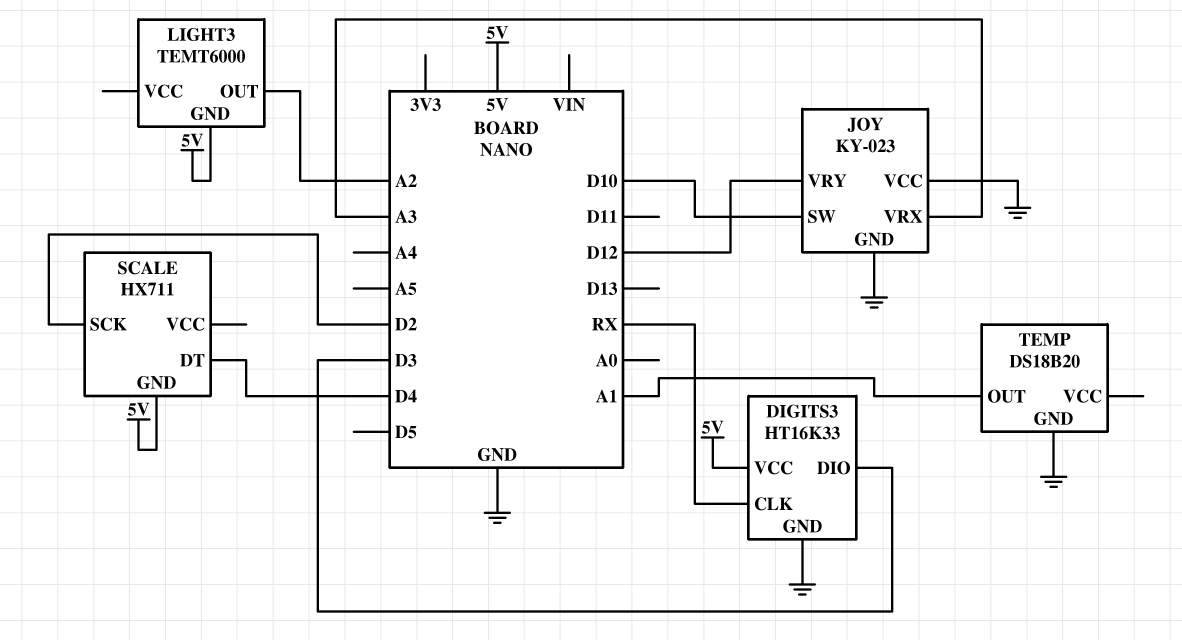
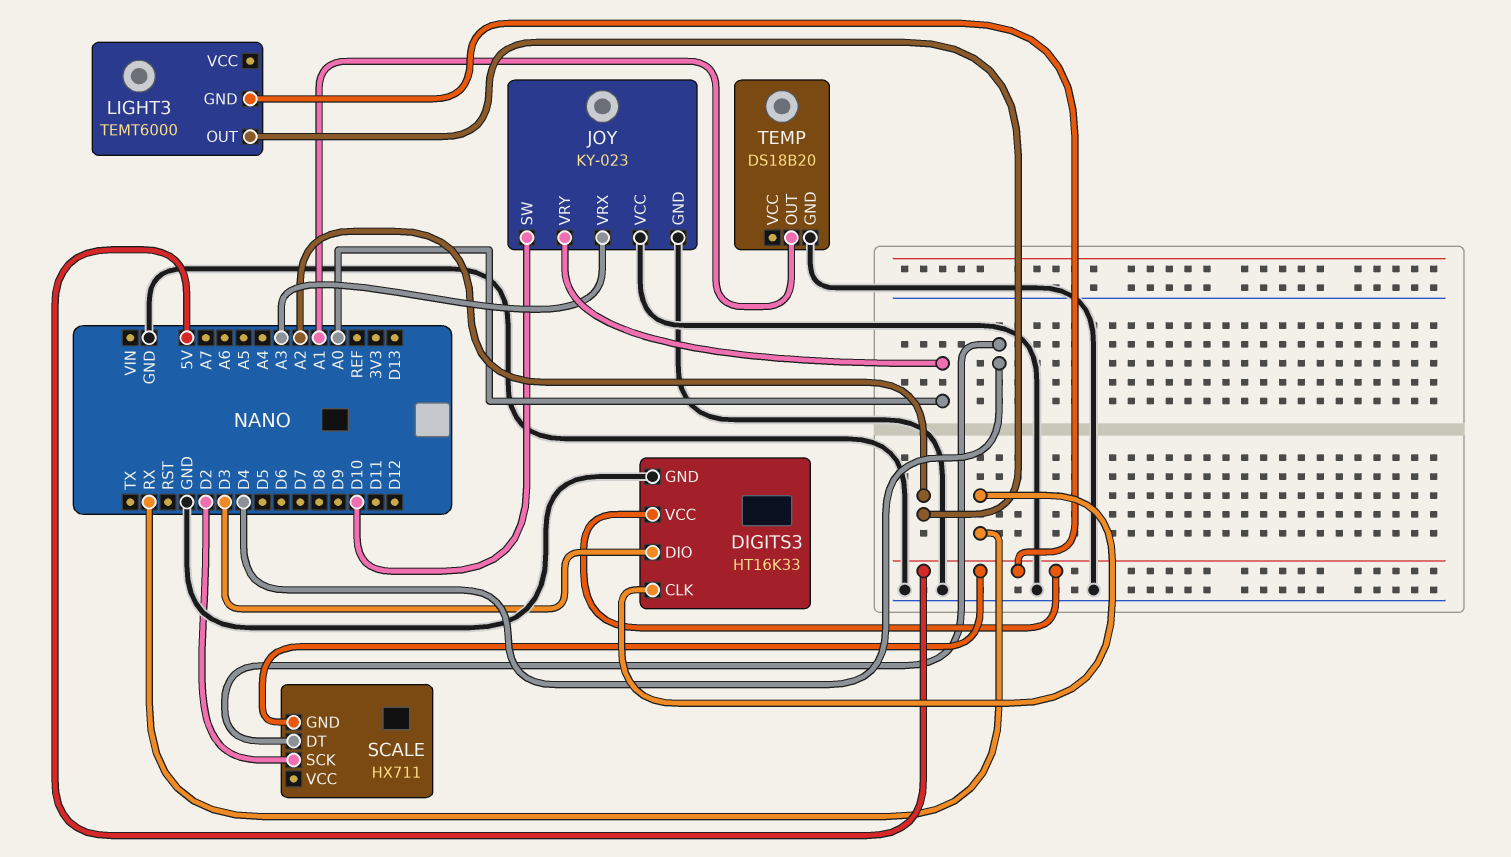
JOY pin VRY: D12 -> A0

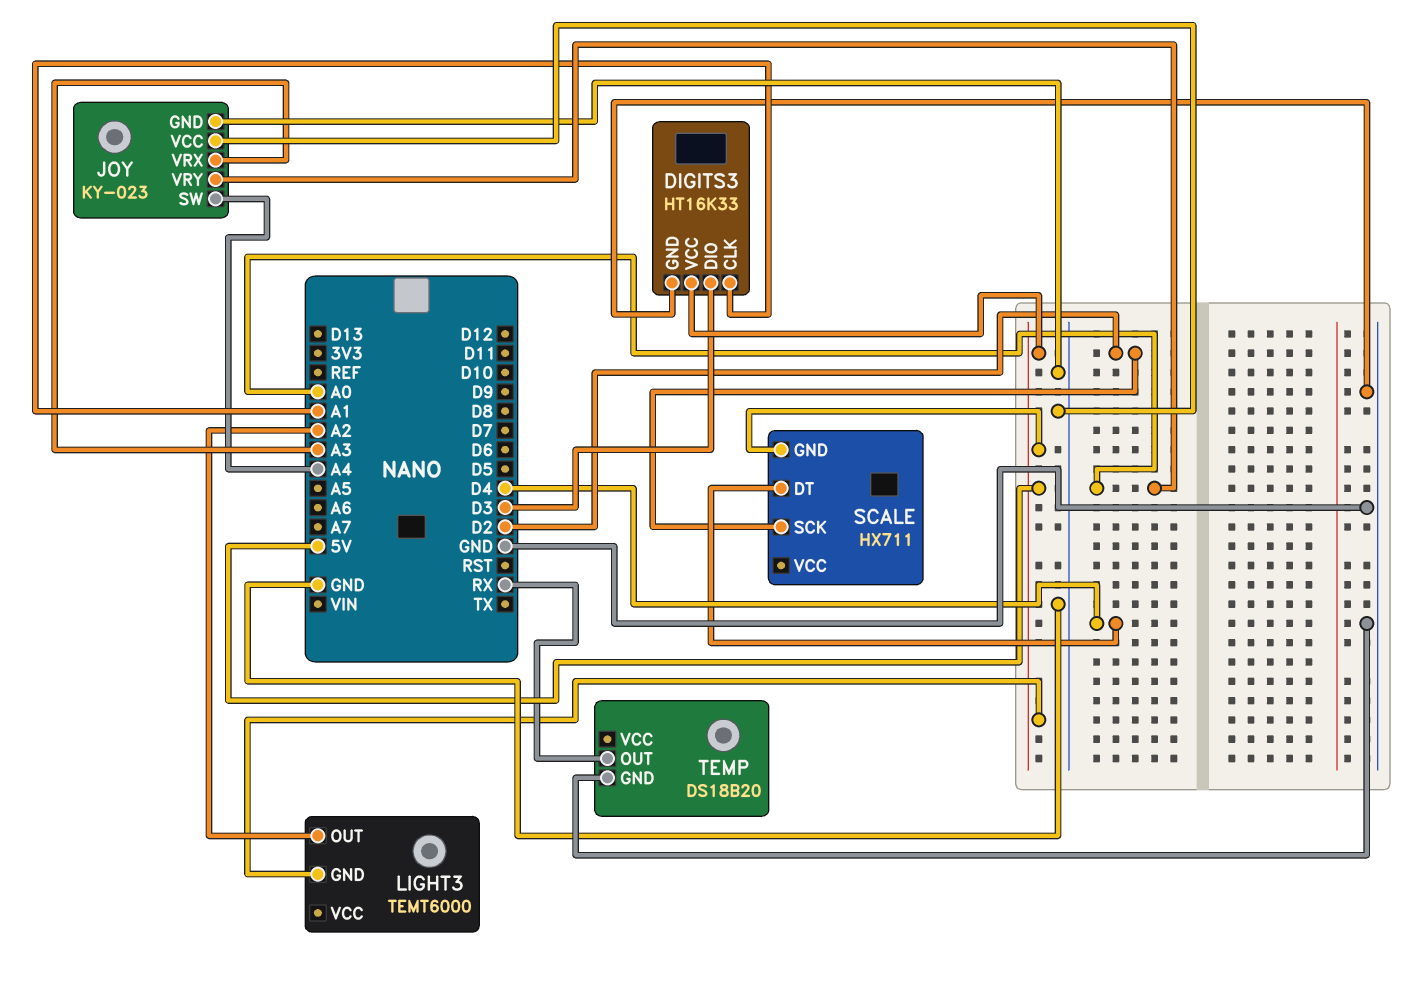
DIGITS3 pin CLK: RX -> A1
JOY pin SW: D10 -> A4
TEMP pin OUT: A1 -> RX

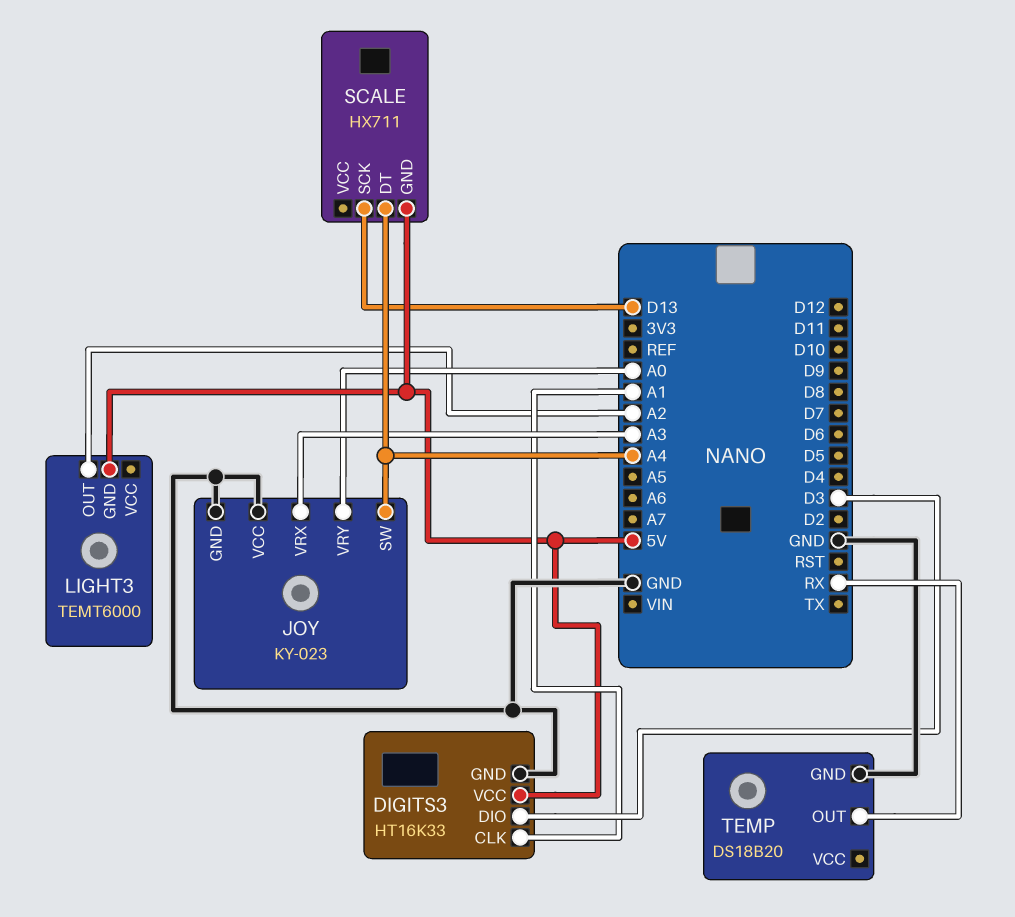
SCALE pin DT: D4 -> A4
SCALE pin SCK: D2 -> D13

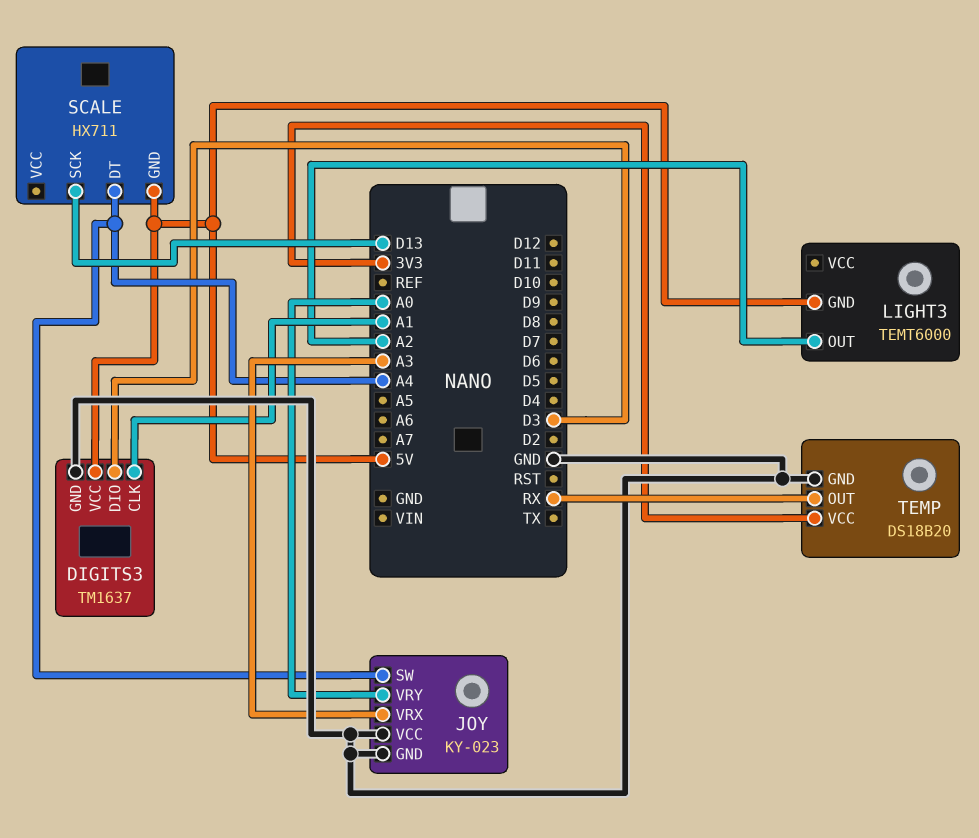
DIGITS3: HT16K33 -> TM1637
TEMP pin VCC: none -> 3V3

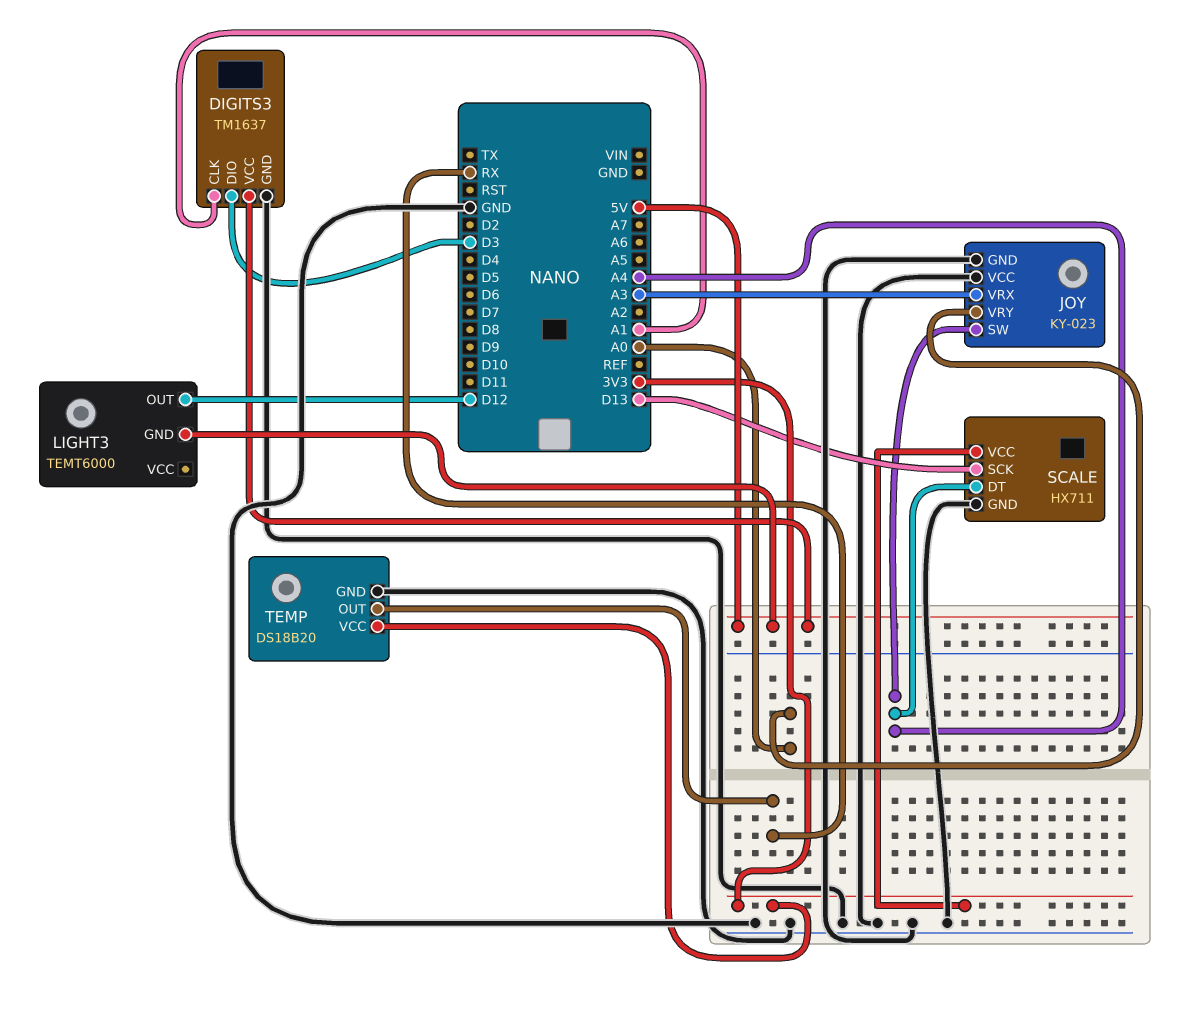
LIGHT3 pin OUT: A2 -> D12
SCALE pin GND: 5V -> GND
SCALE pin VCC: none -> 3V3

